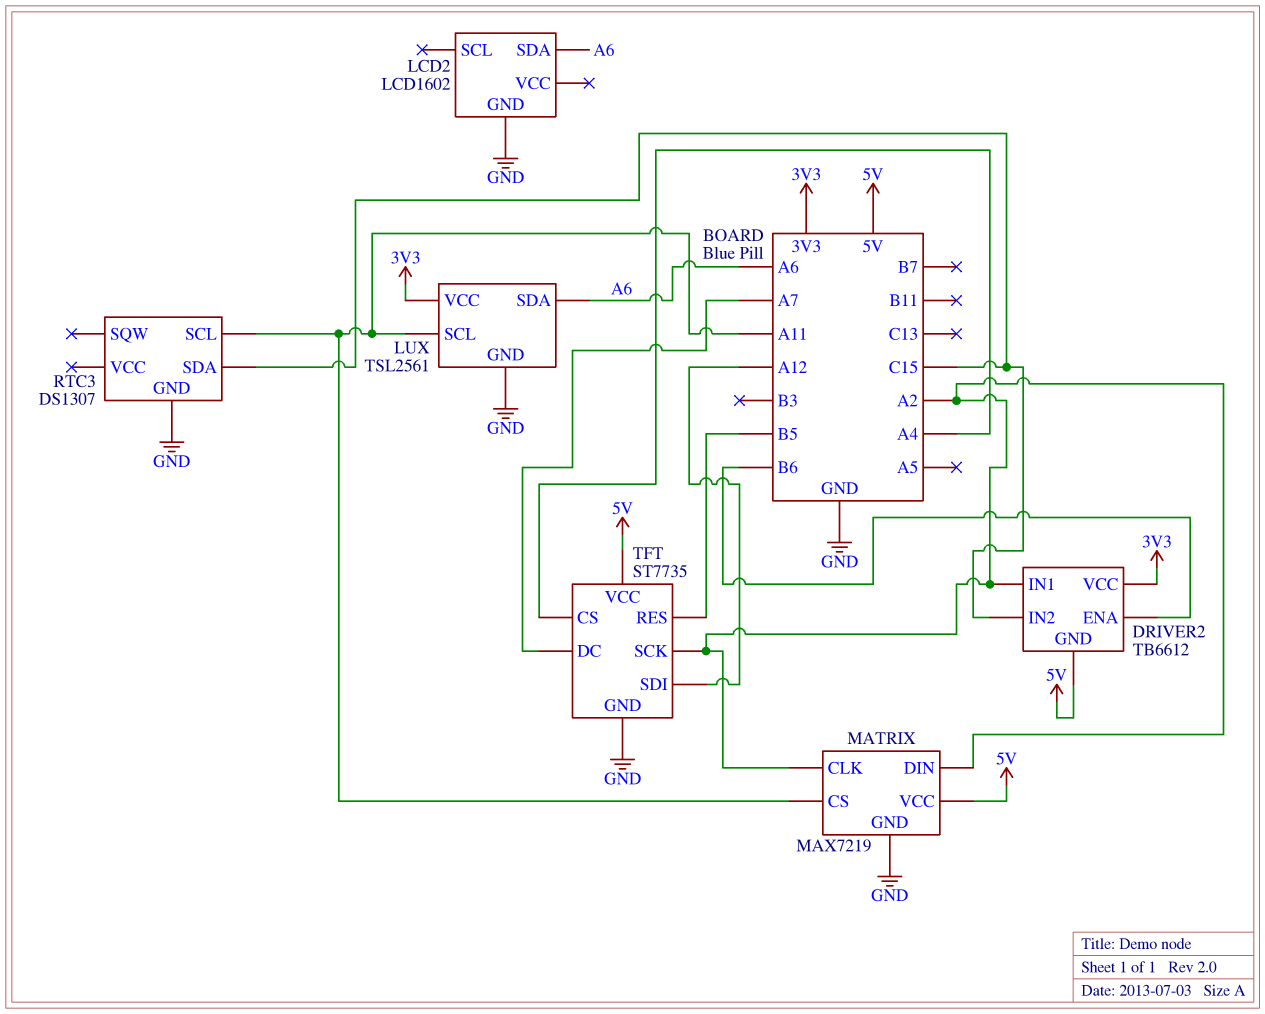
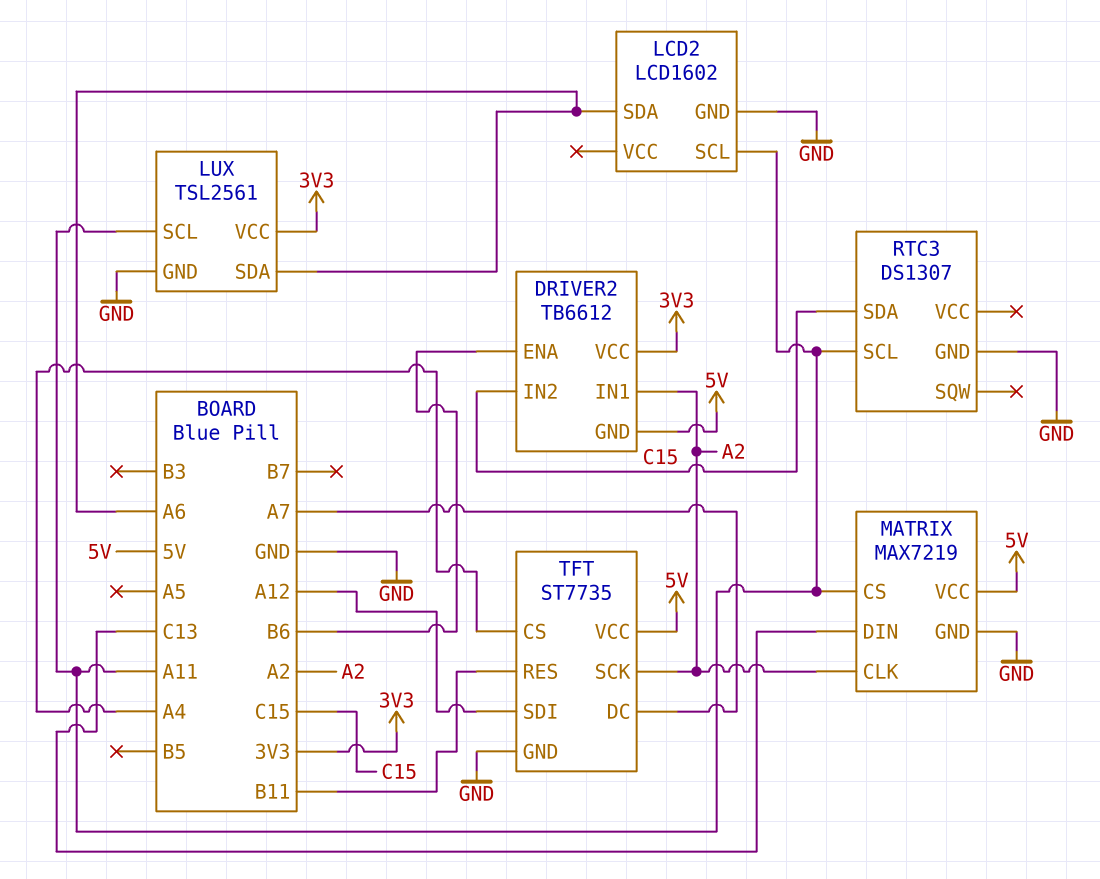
LCD2 pin SCL: none -> A11
MATRIX pin DIN: A2 -> C13
TFT pin RES: B5 -> B11

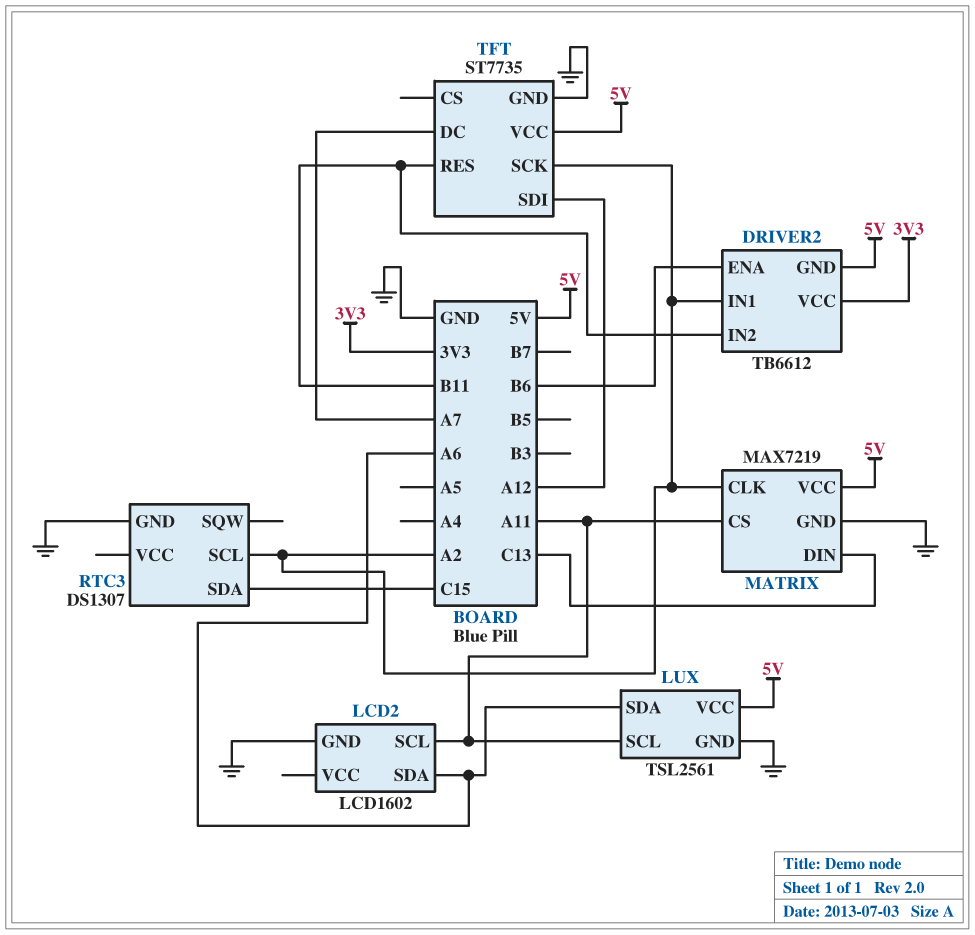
DRIVER2 pin IN2: C15 -> B11
LUX pin VCC: 3V3 -> 5V
RTC3 pin SCL: A11 -> A2
TFT pin CS: A4 -> none

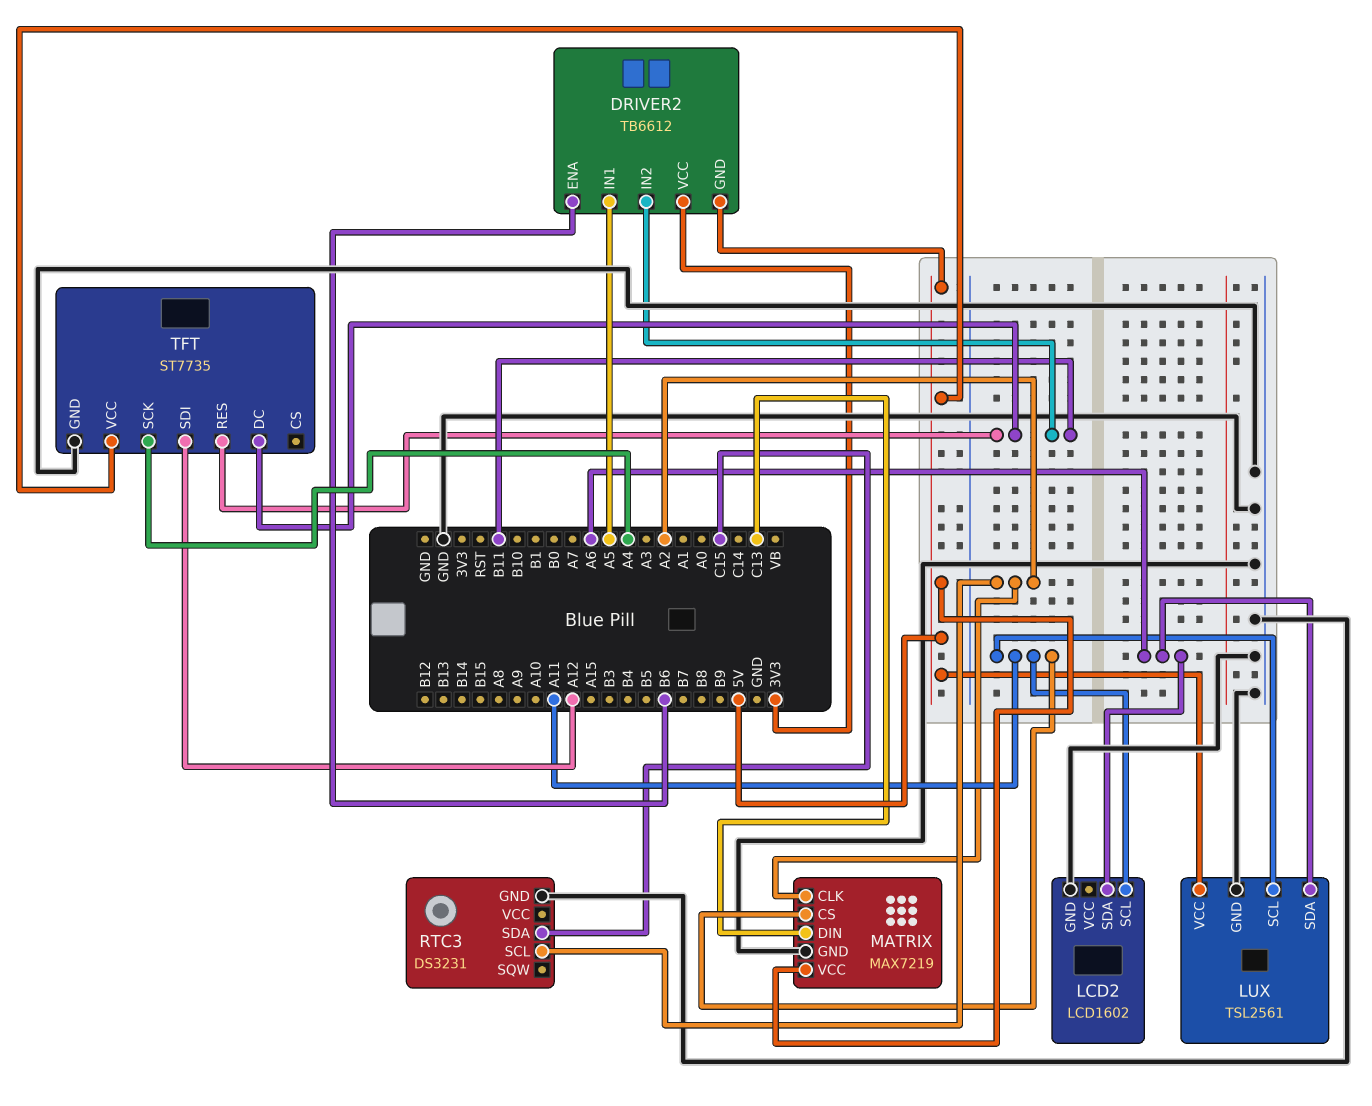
DRIVER2 pin IN1: A2 -> A5
RTC3: DS1307 -> DS3231
TFT pin DC: A7 -> B11
TFT pin SCK: A2 -> A4

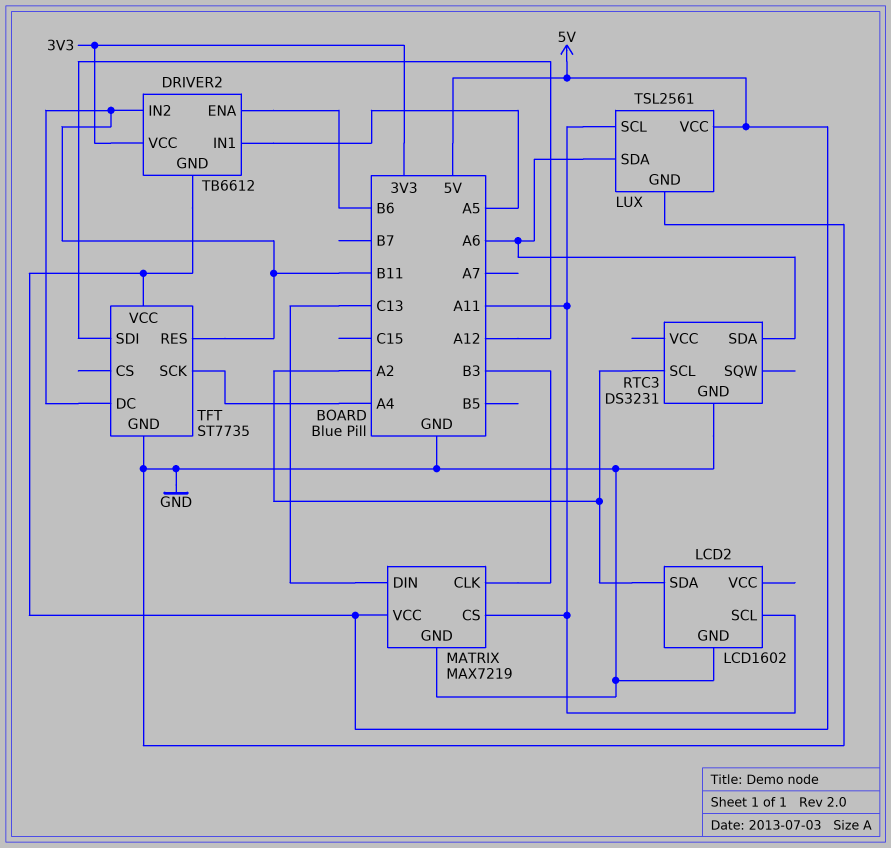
LCD2 pin SDA: A6 -> A2
MATRIX pin CLK: A2 -> B3
RTC3 pin SDA: C15 -> A6

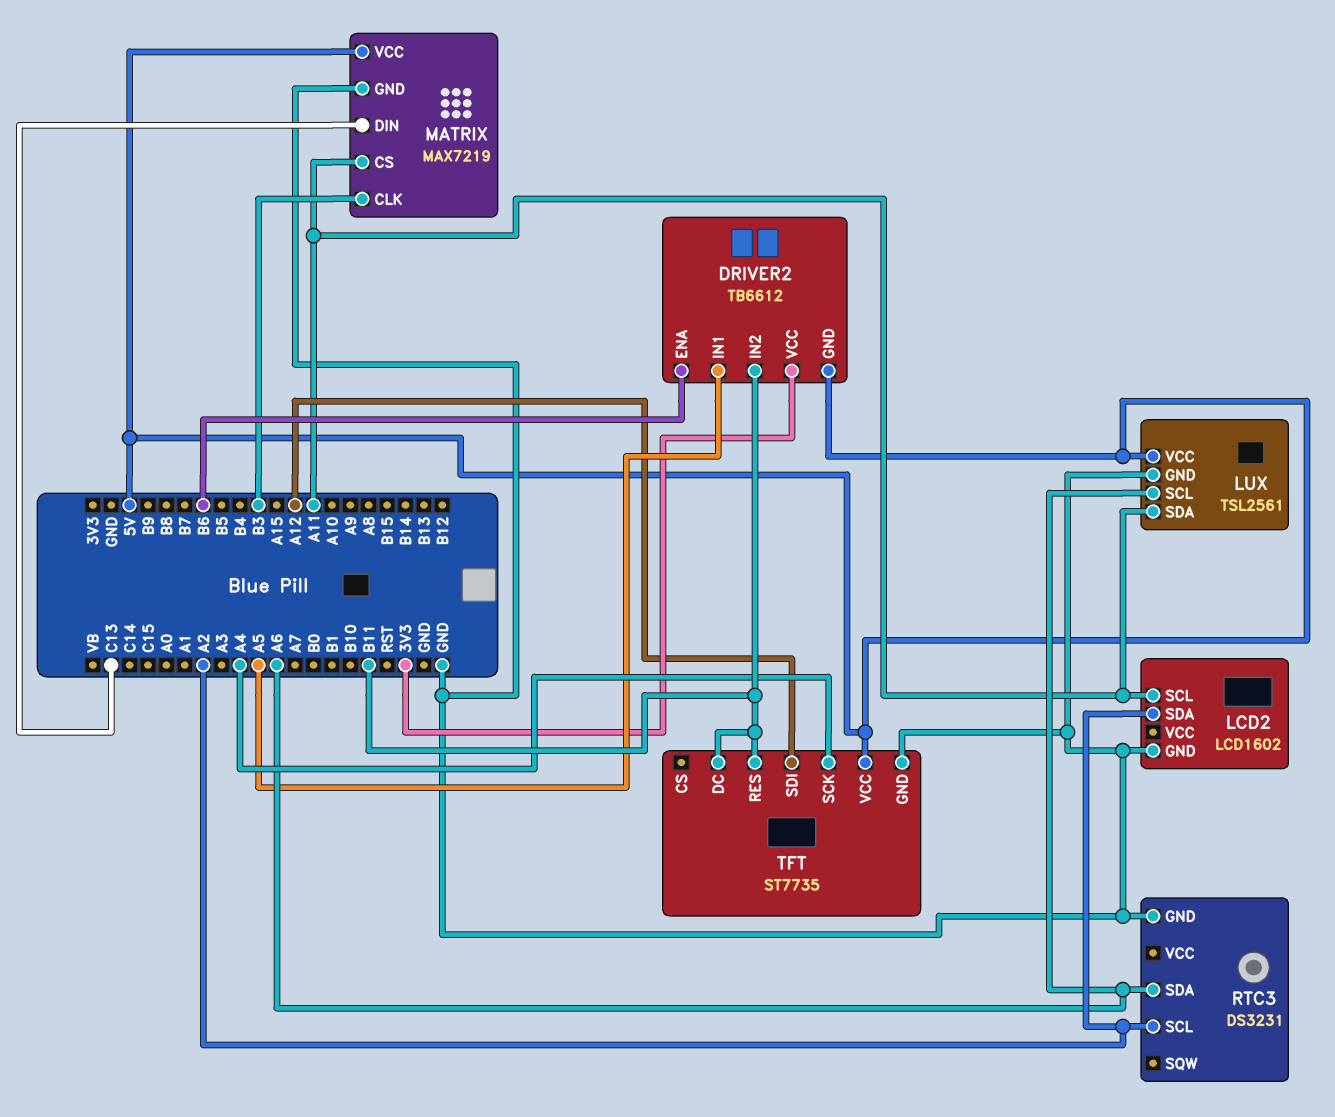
LUX pin SCL: A11 -> A6
LUX pin SDA: A6 -> A11

